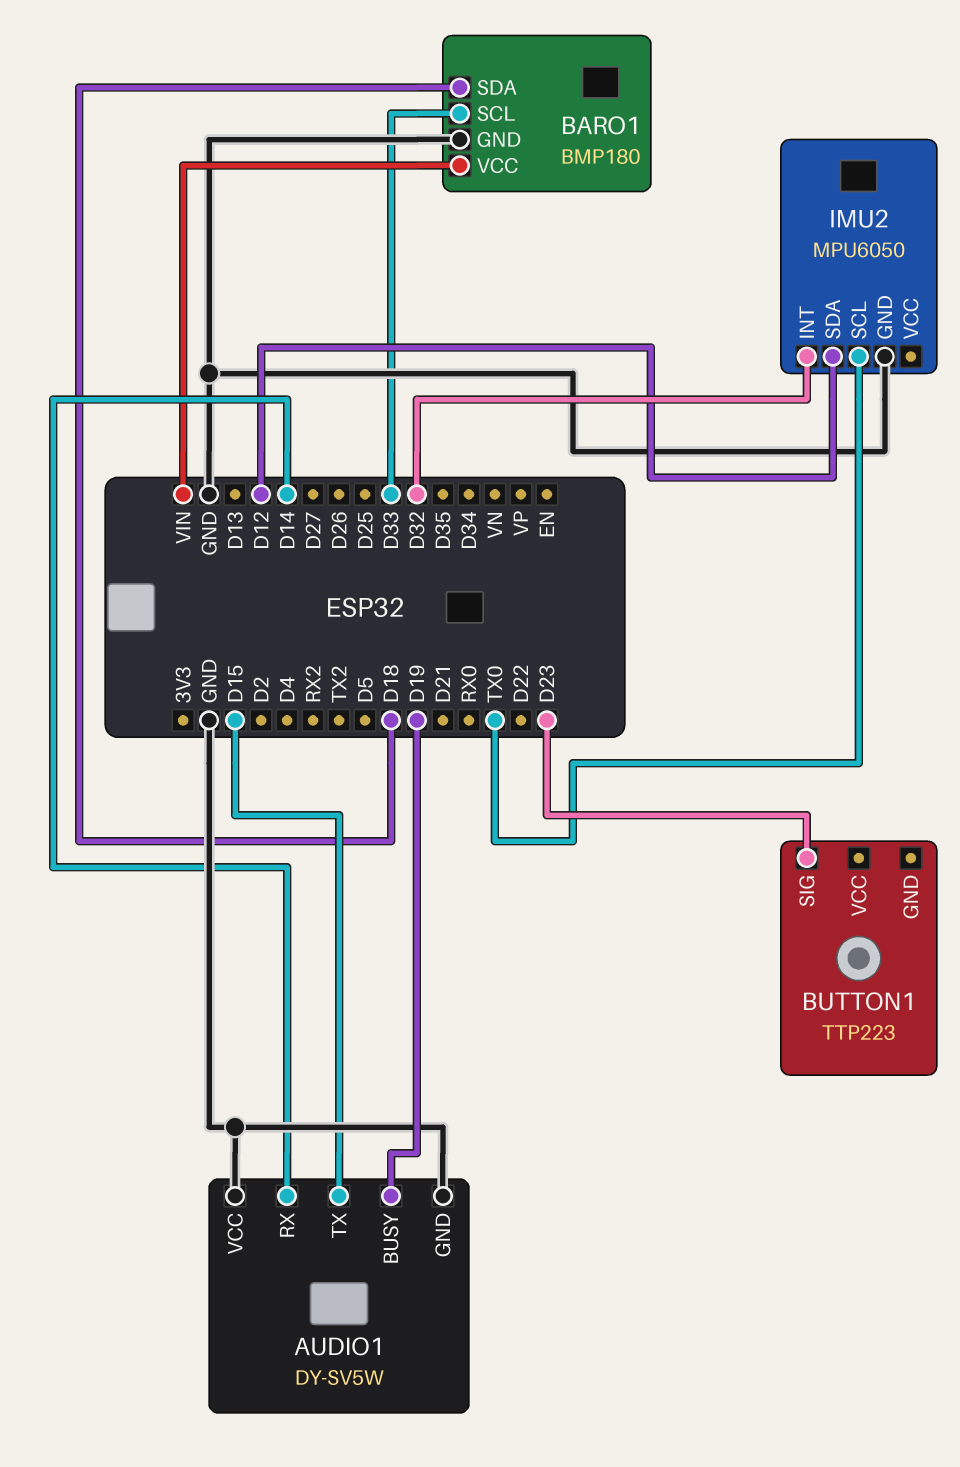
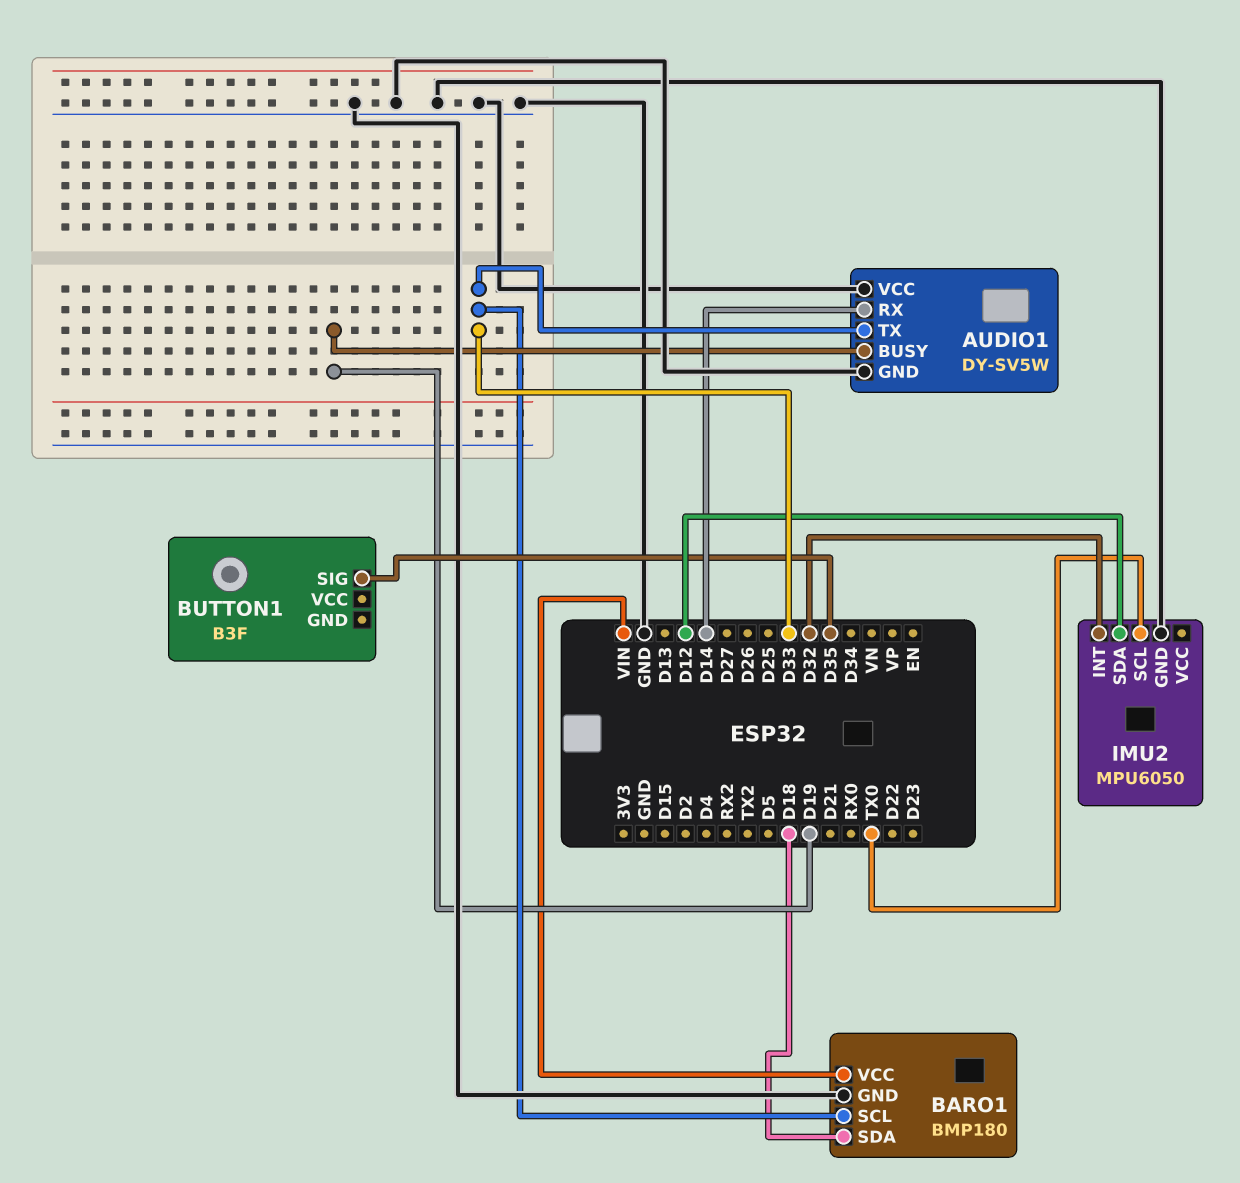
AUDIO1 pin TX: D15 -> D33
BUTTON1: TTP223 -> B3F
BUTTON1 pin SIG: D23 -> D35

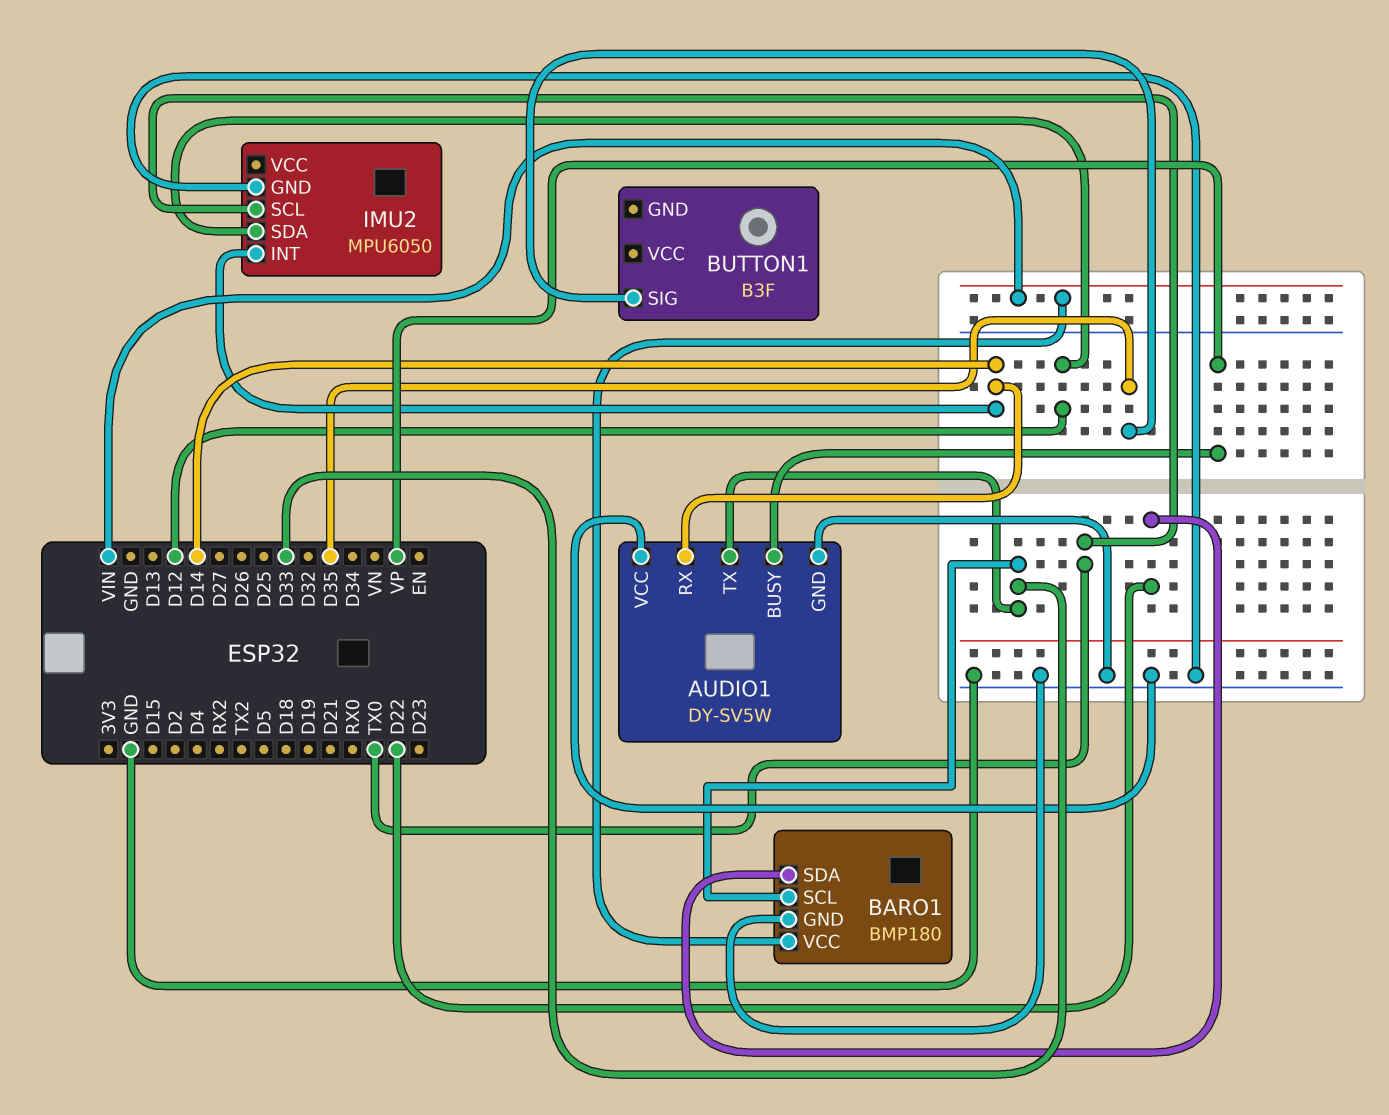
AUDIO1 pin BUSY: D19 -> VP
BARO1 pin SDA: D18 -> D22
IMU2 pin INT: D32 -> D14

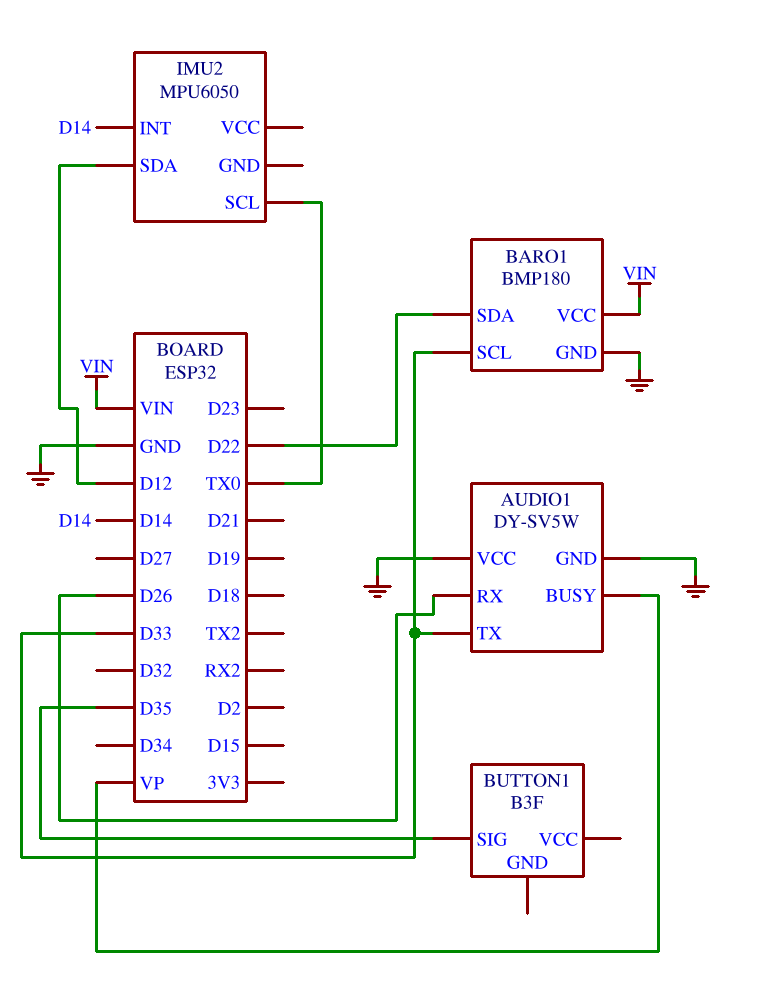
AUDIO1 pin RX: D14 -> D26
IMU2 pin GND: GND -> none

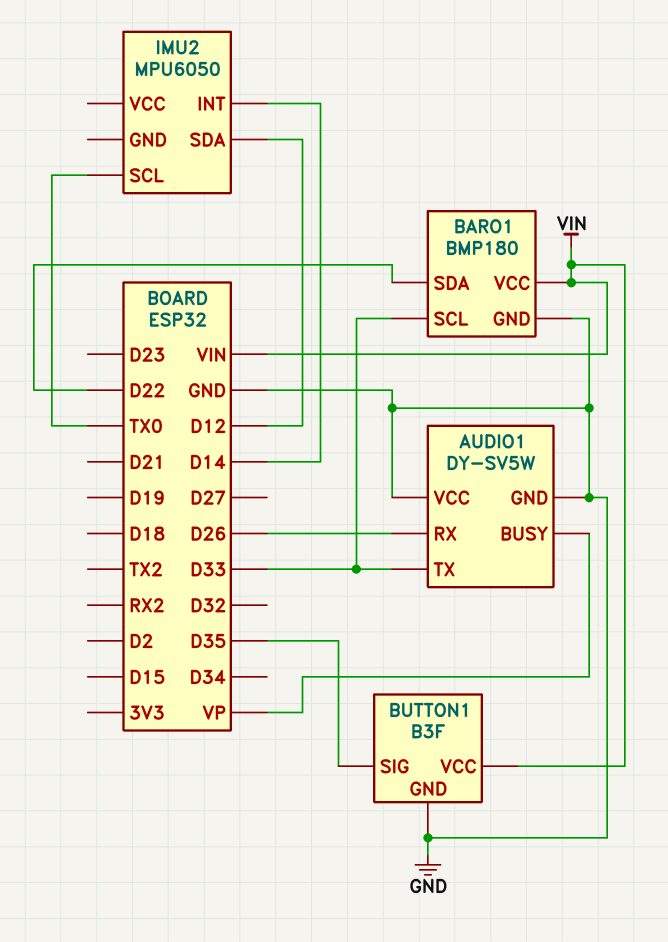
BUTTON1 pin GND: none -> GND
BUTTON1 pin VCC: none -> VIN

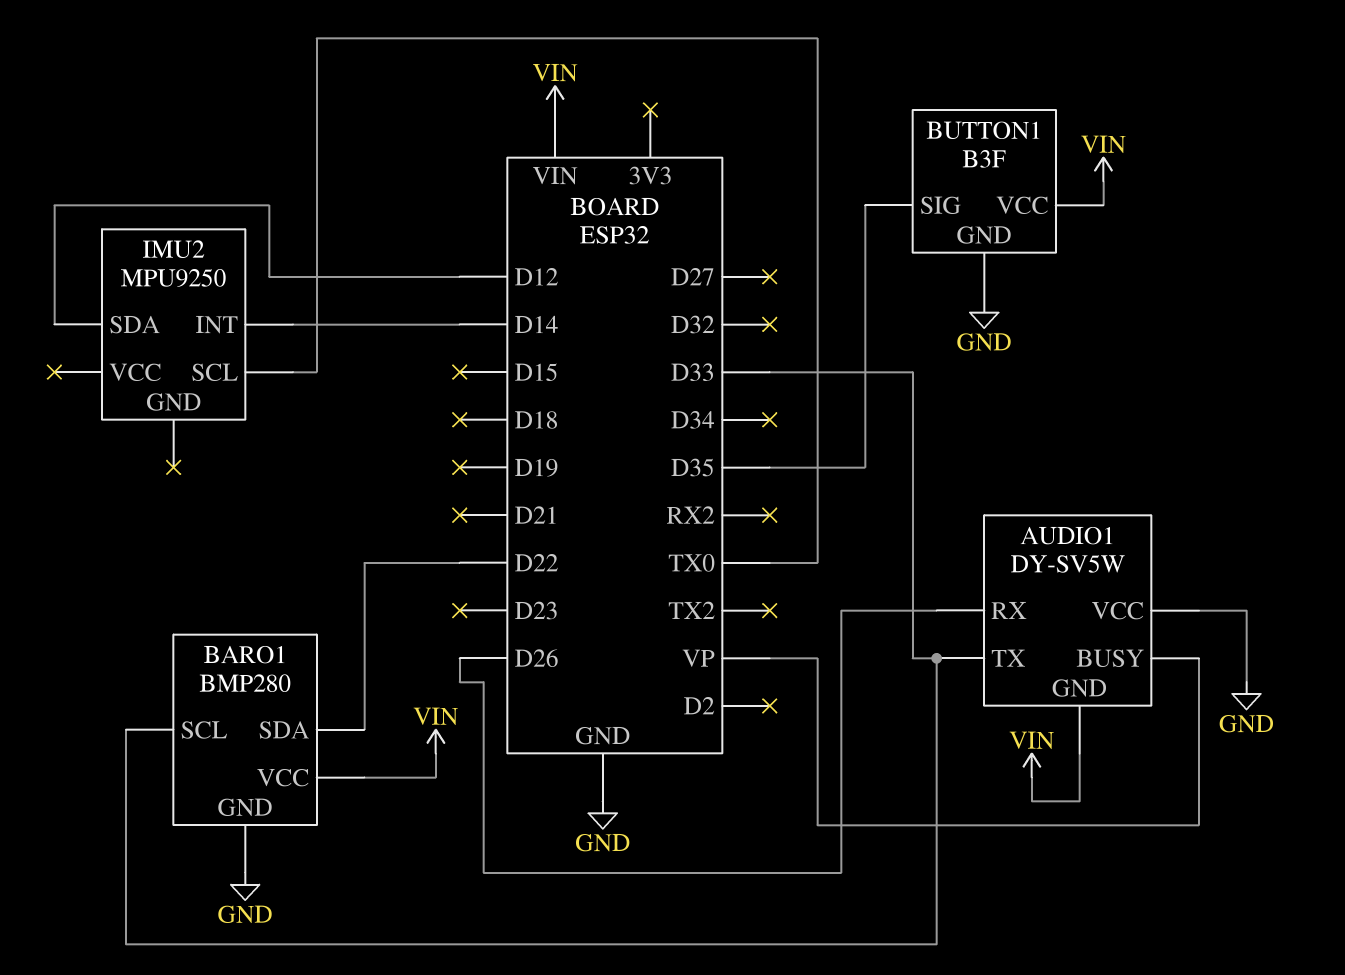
AUDIO1 pin GND: GND -> VIN
BARO1: BMP180 -> BMP280
IMU2: MPU6050 -> MPU9250

